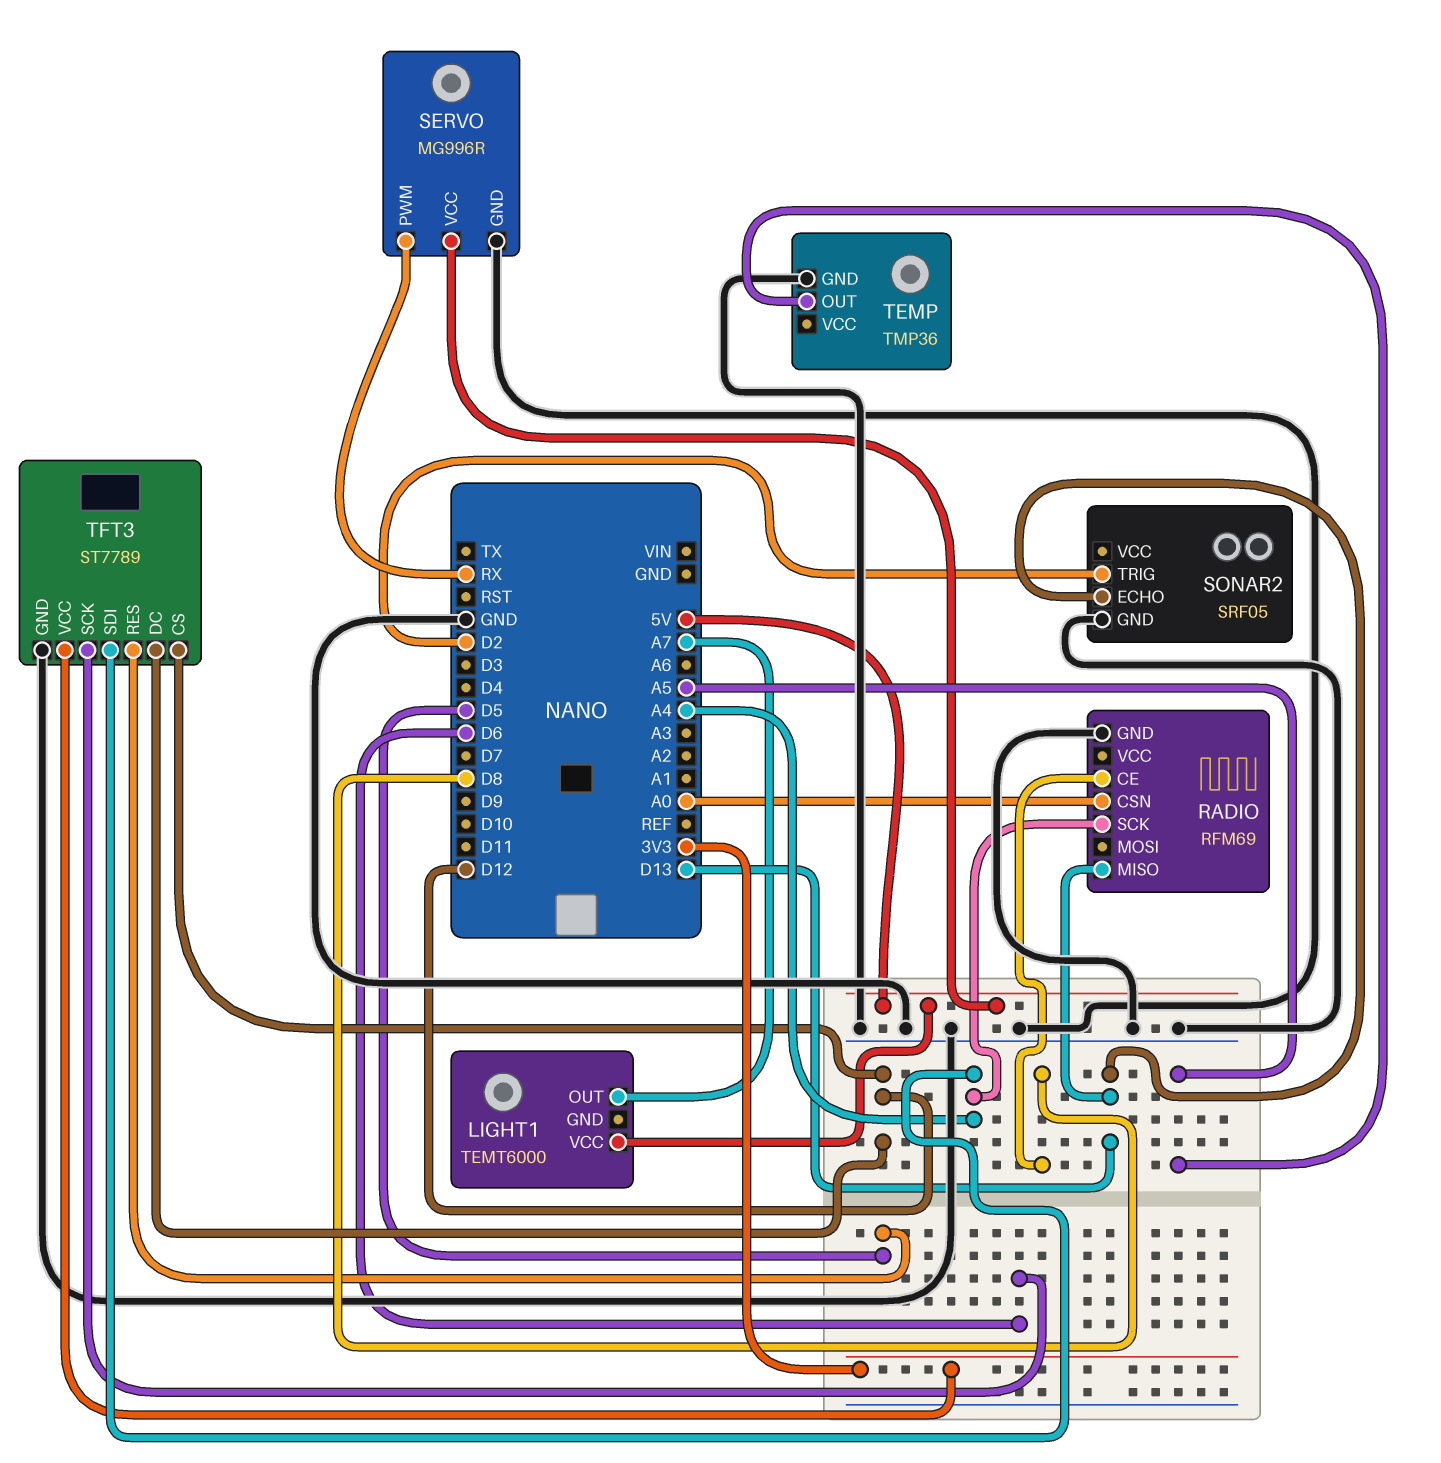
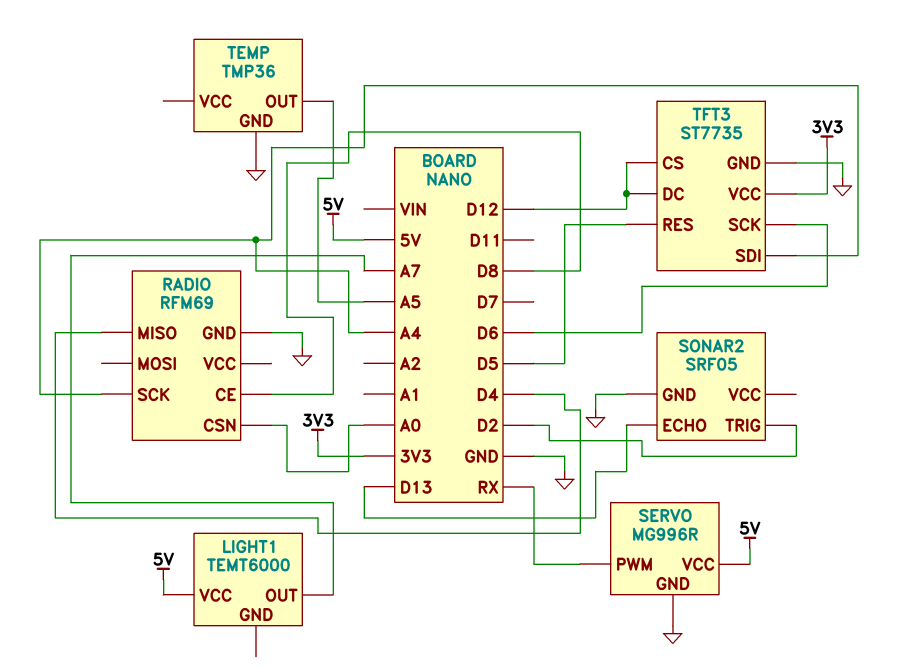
RADIO pin MISO: D13 -> D4
TFT3: ST7789 -> ST7735

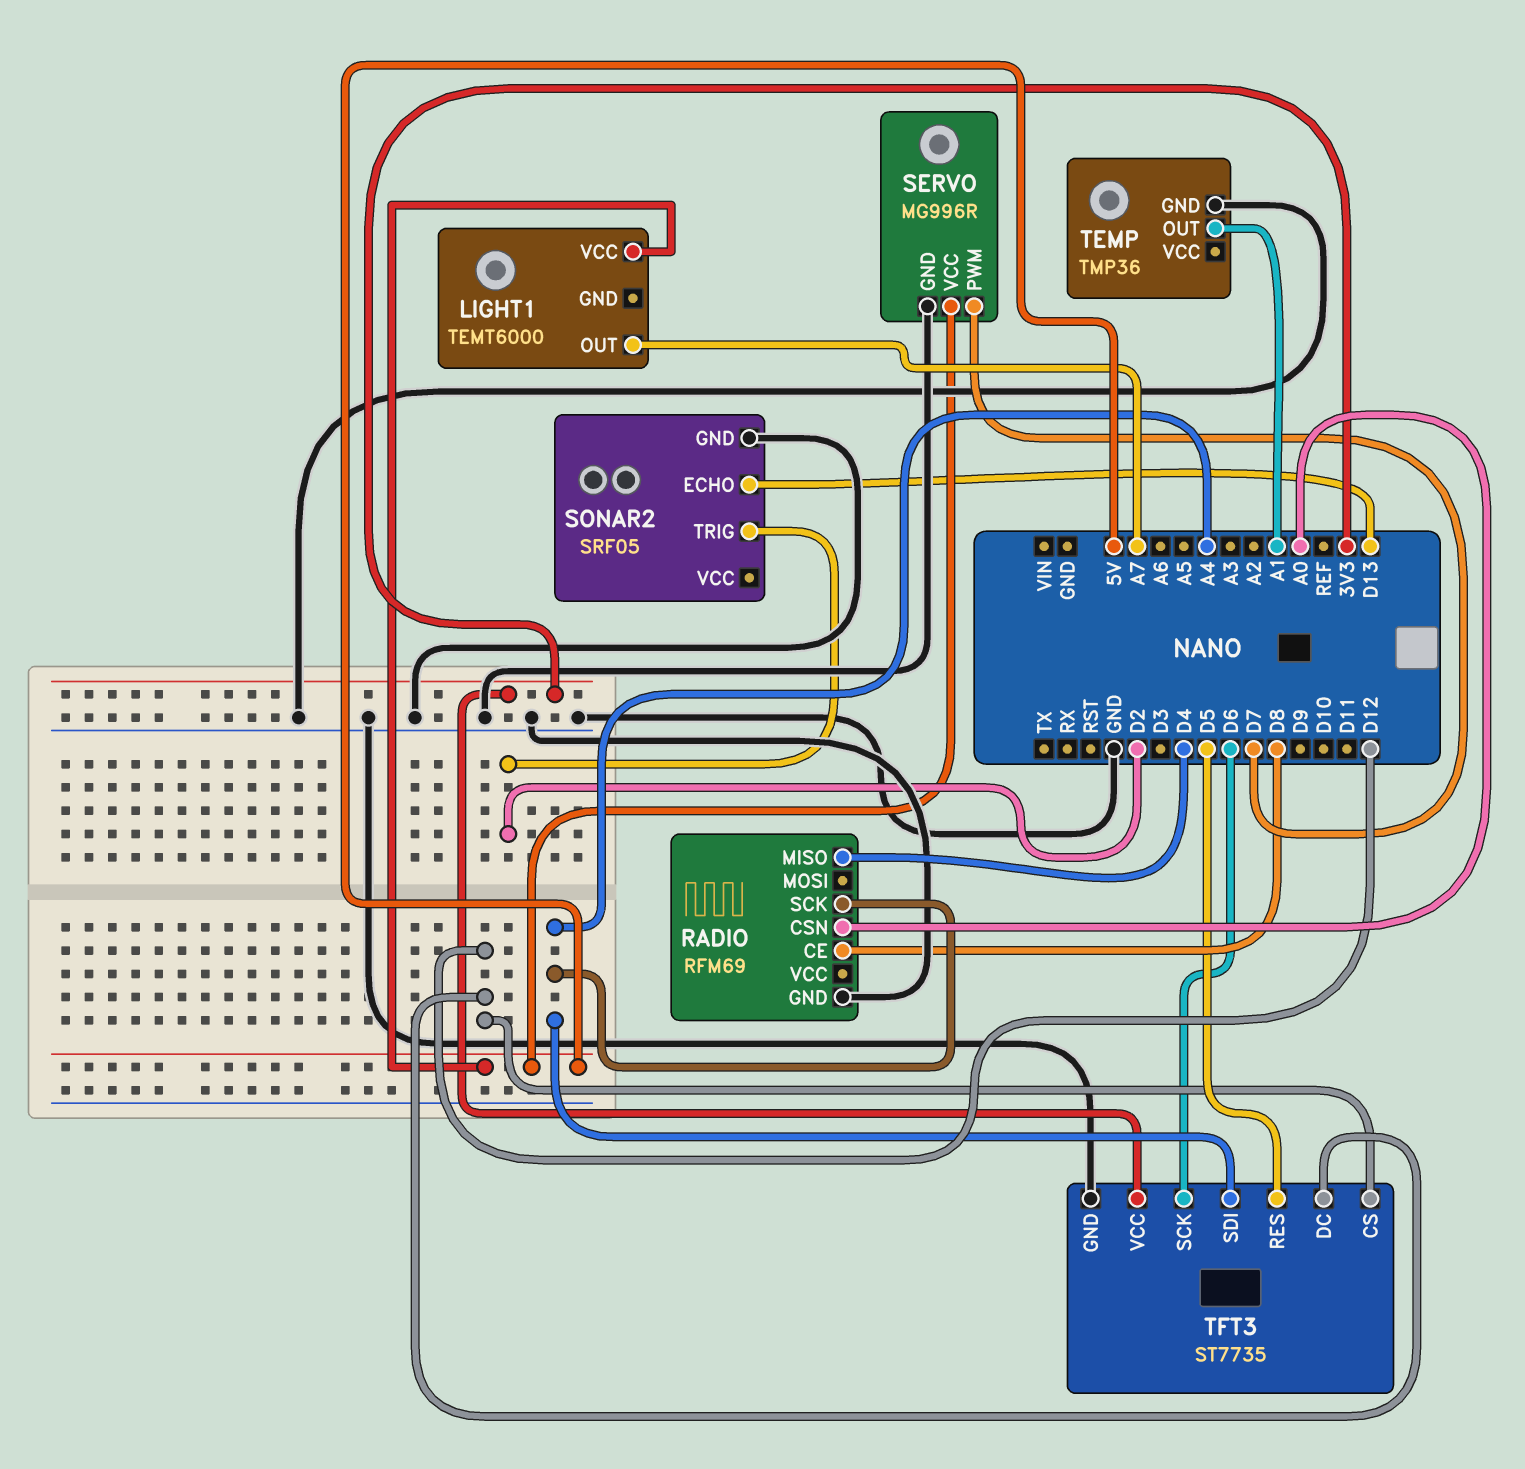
SERVO pin PWM: RX -> D7
TEMP pin OUT: A5 -> A1

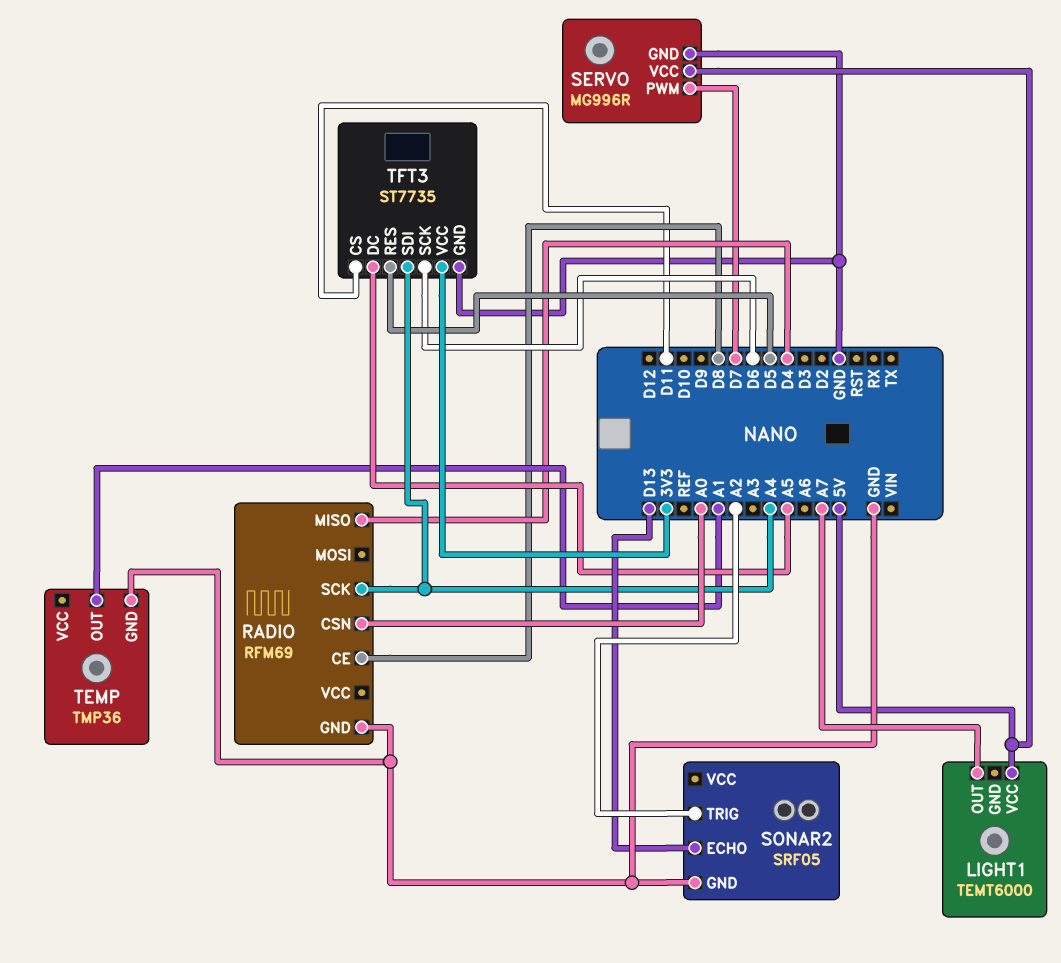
SONAR2 pin TRIG: D2 -> A2
TFT3 pin CS: D12 -> D11
TFT3 pin DC: D12 -> A5

